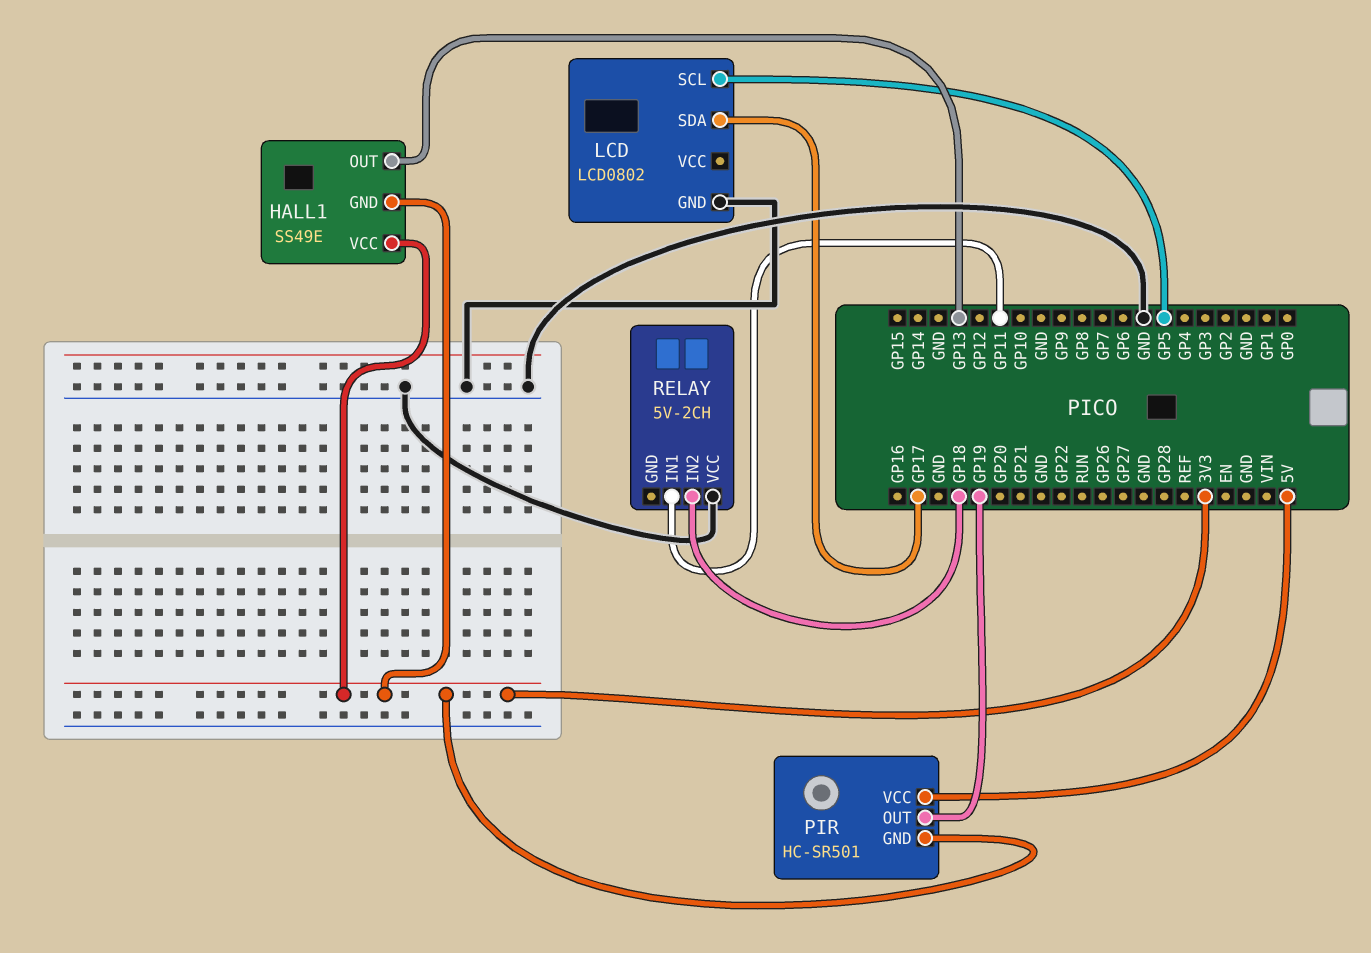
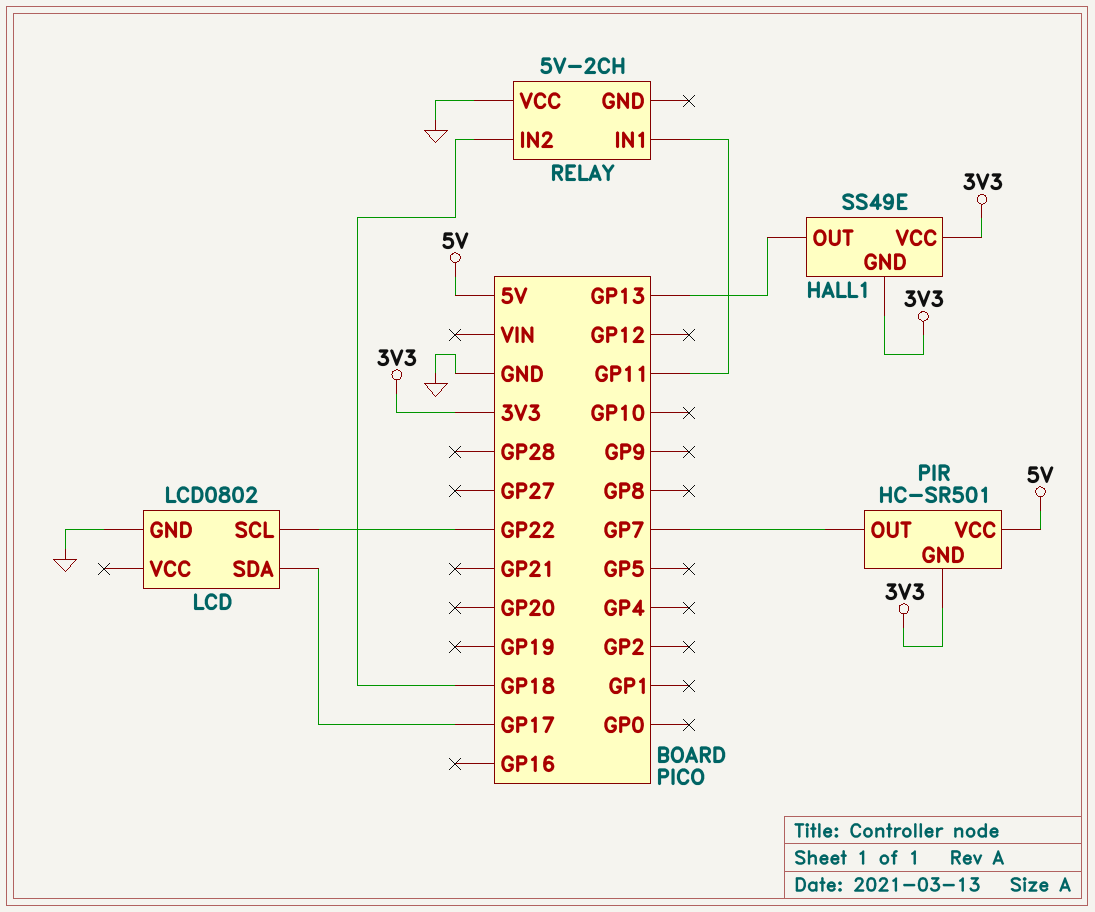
LCD pin SCL: GP5 -> GP22
PIR pin OUT: GP19 -> GP7

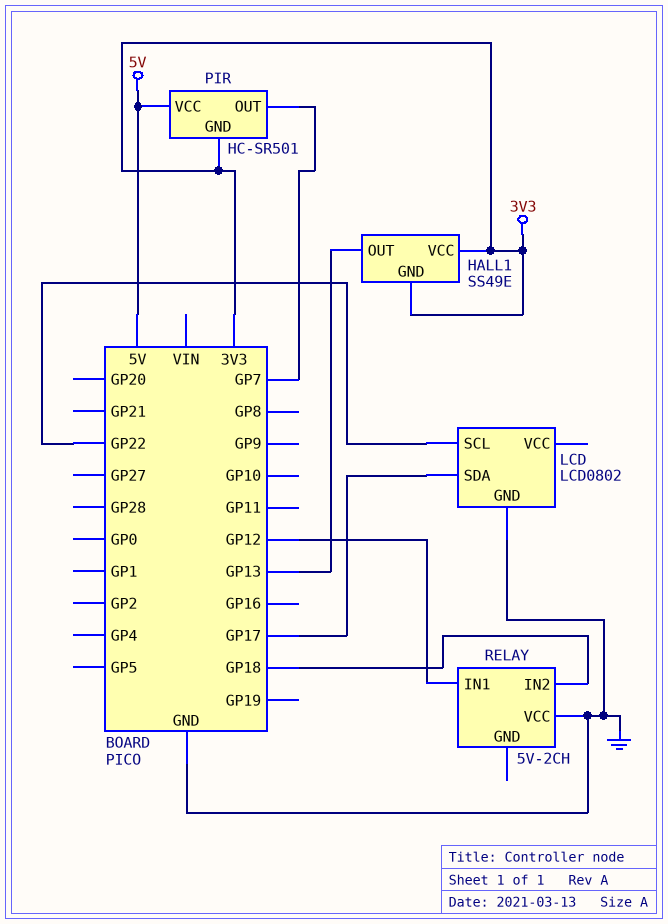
RELAY pin IN1: GP11 -> GP12

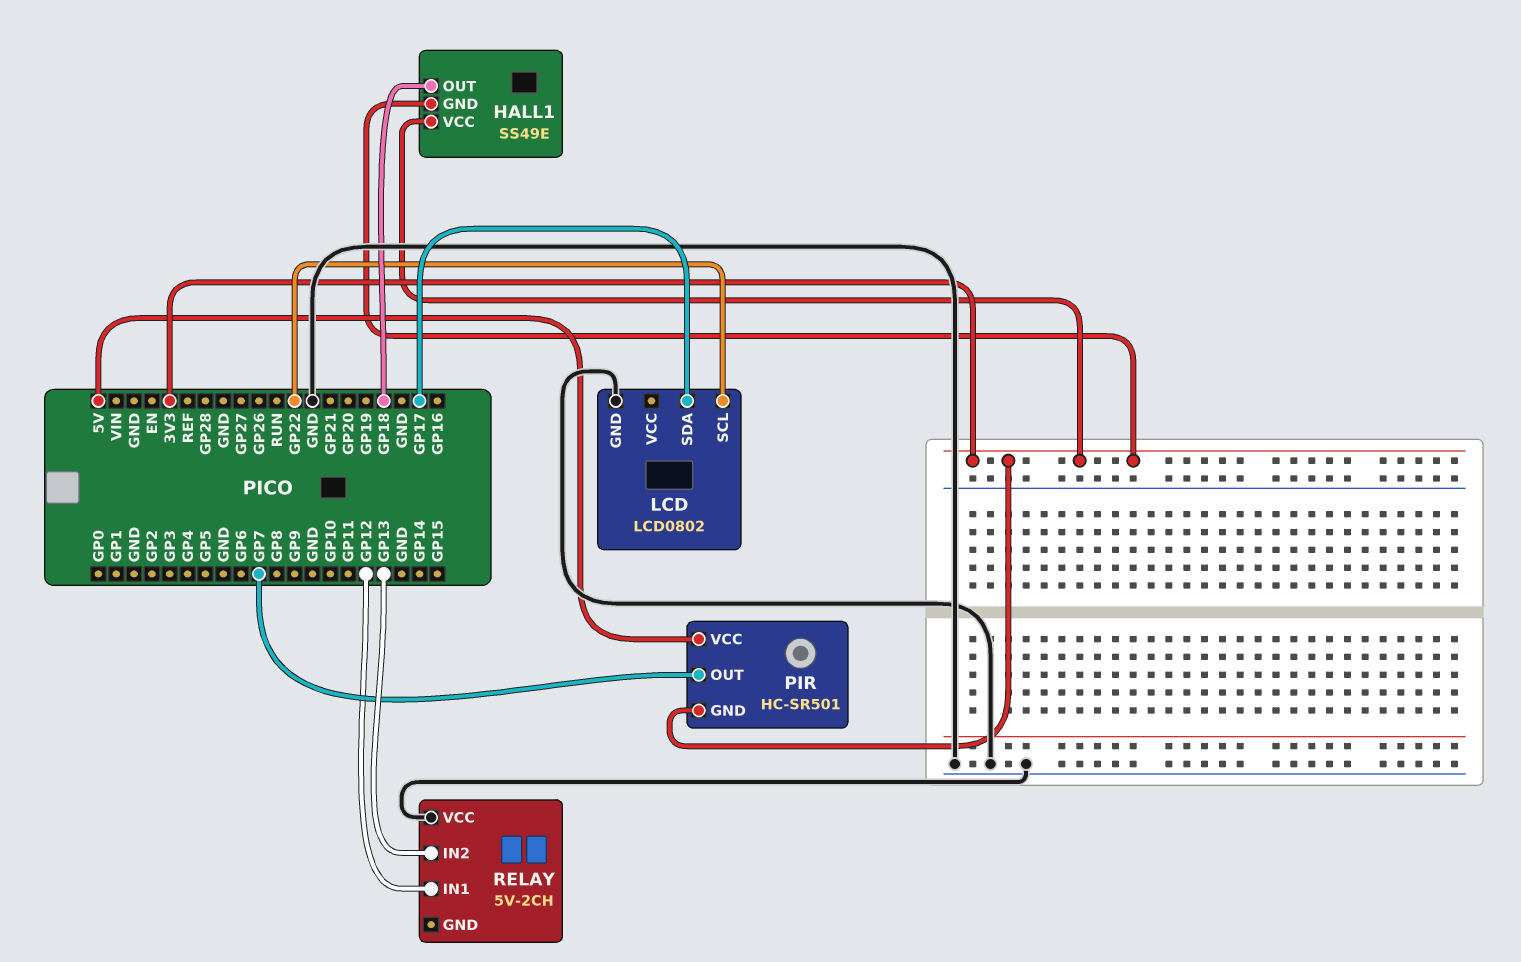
HALL1 pin OUT: GP13 -> GP18
RELAY pin IN2: GP18 -> GP13

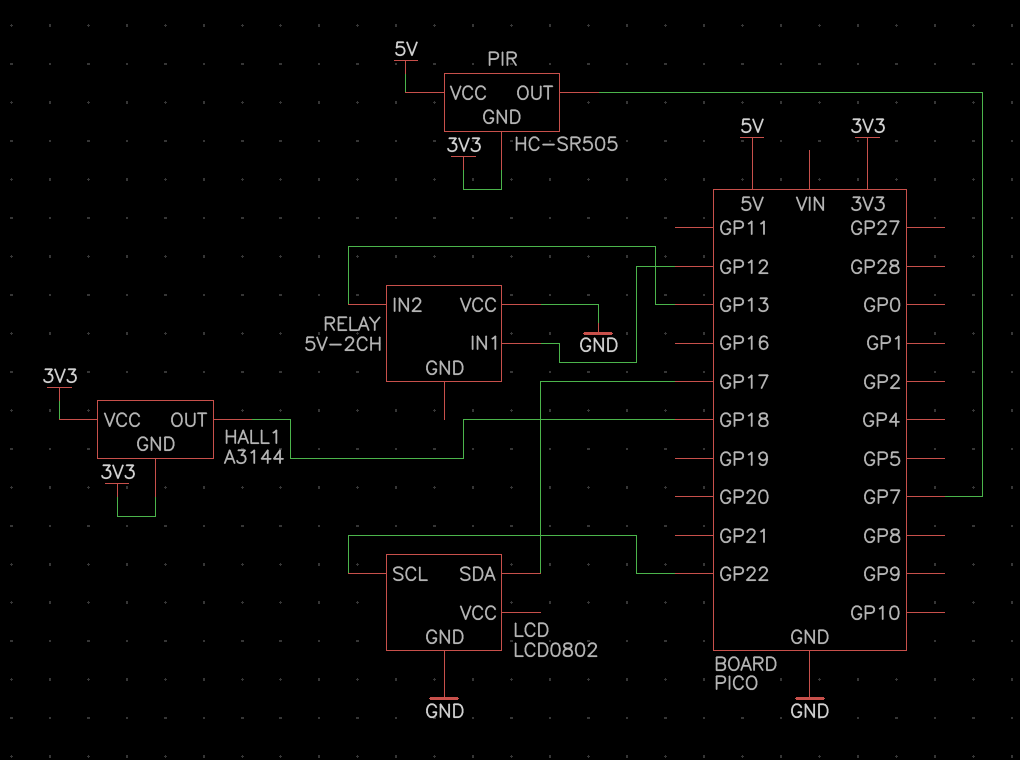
HALL1: SS49E -> A3144
PIR: HC-SR501 -> HC-SR505

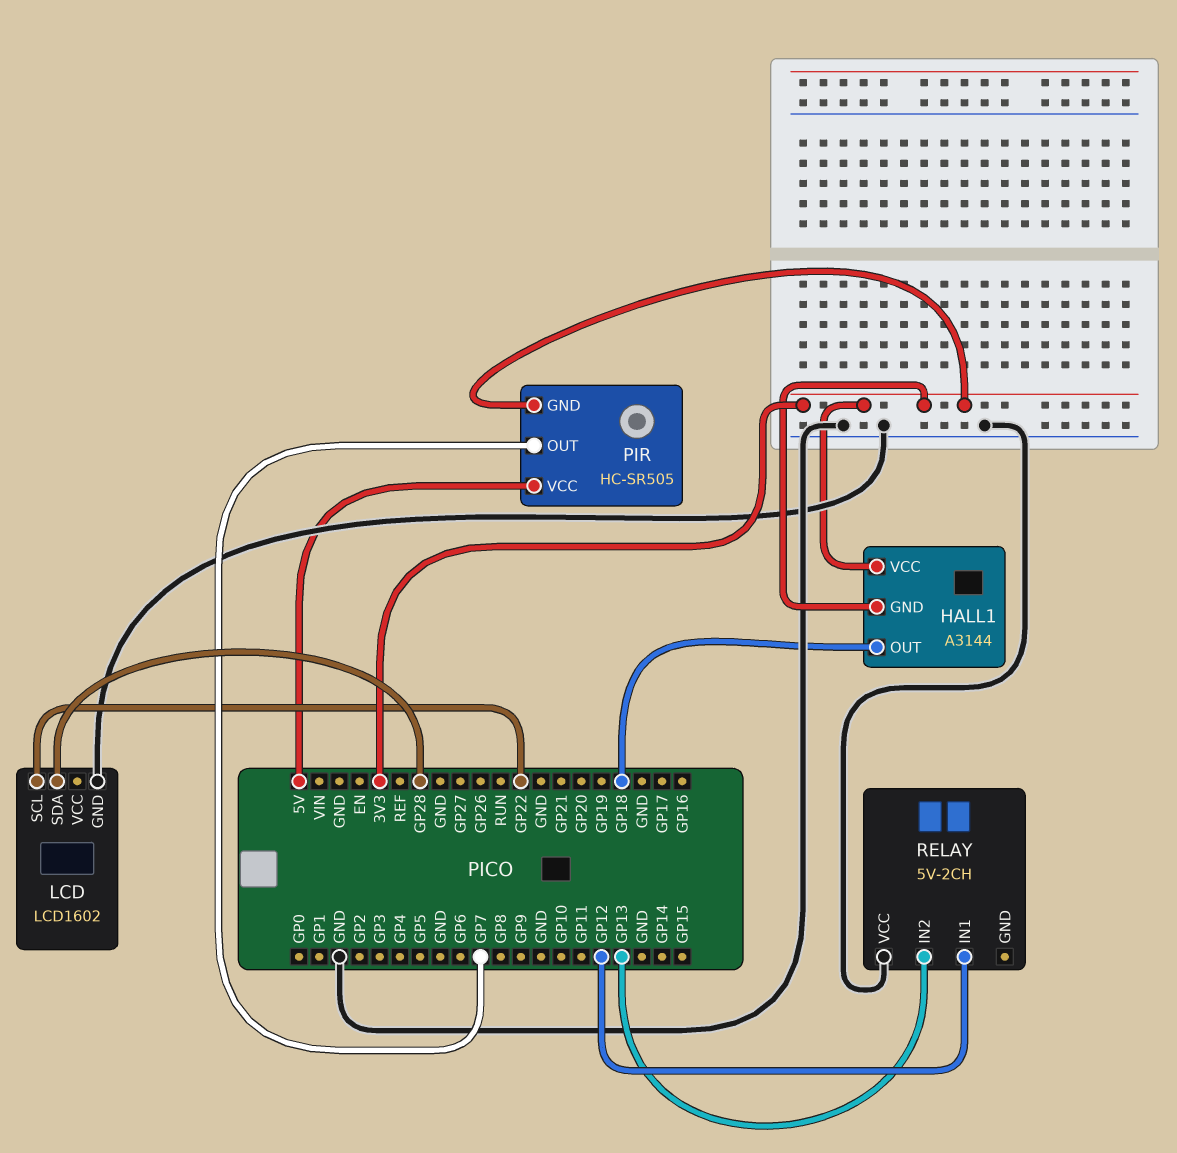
LCD: LCD0802 -> LCD1602
LCD pin SDA: GP17 -> GP28

